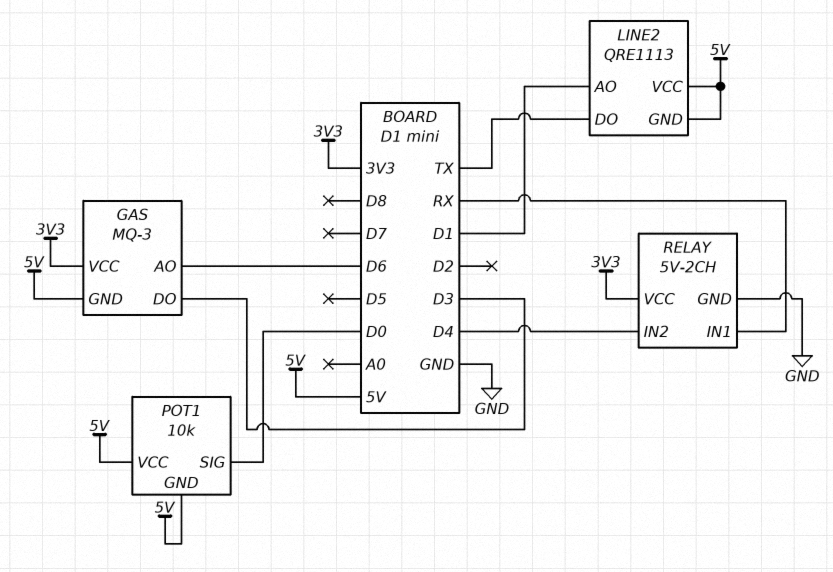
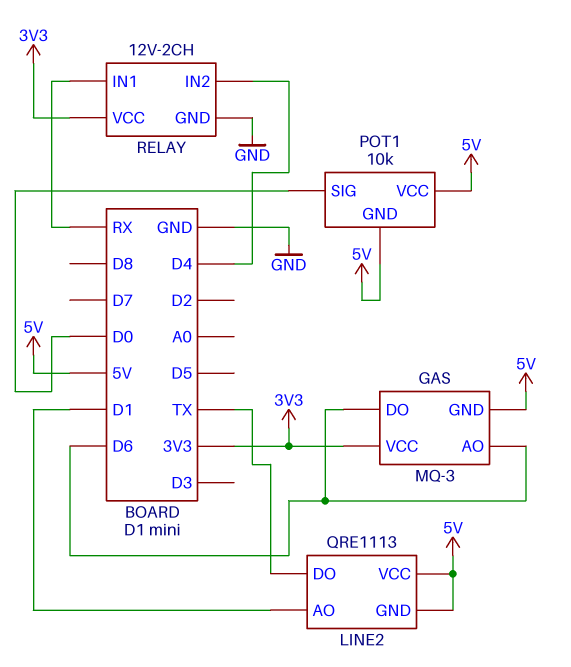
GAS pin DO: D3 -> D6
RELAY: 5V-2CH -> 12V-2CH

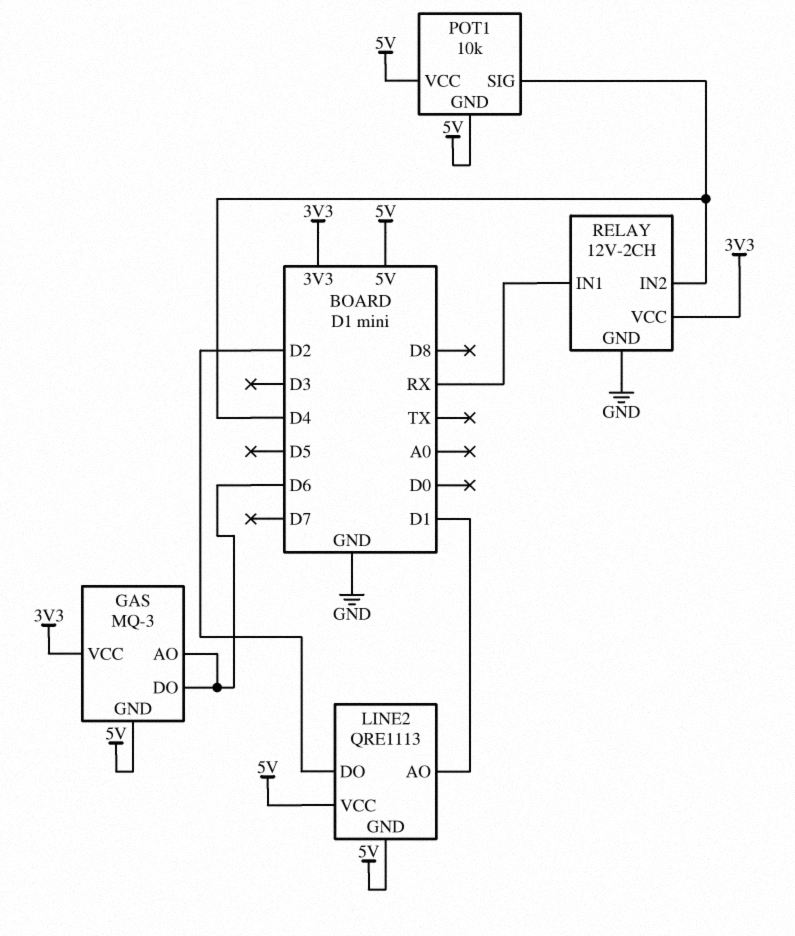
LINE2 pin DO: TX -> D2
POT1 pin SIG: D0 -> D4

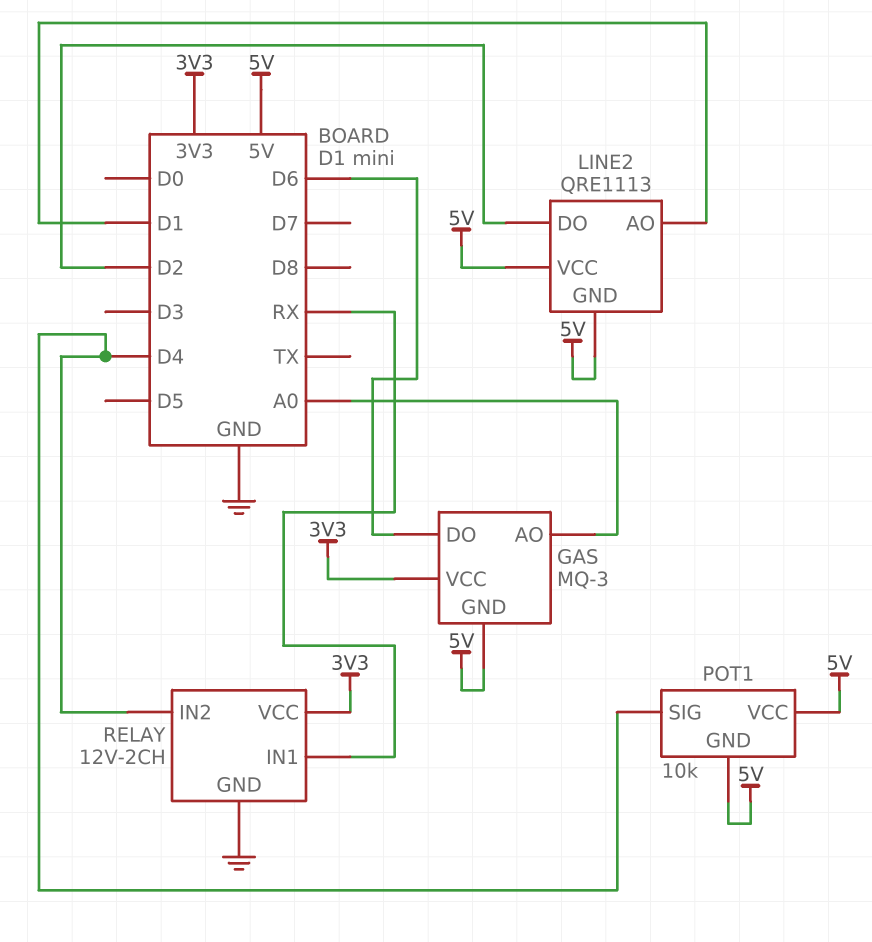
GAS pin AO: D6 -> A0

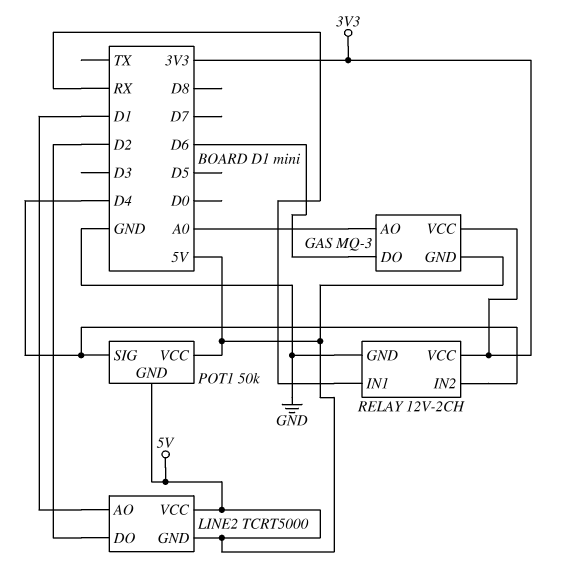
LINE2: QRE1113 -> TCRT5000
POT1: 10k -> 50k

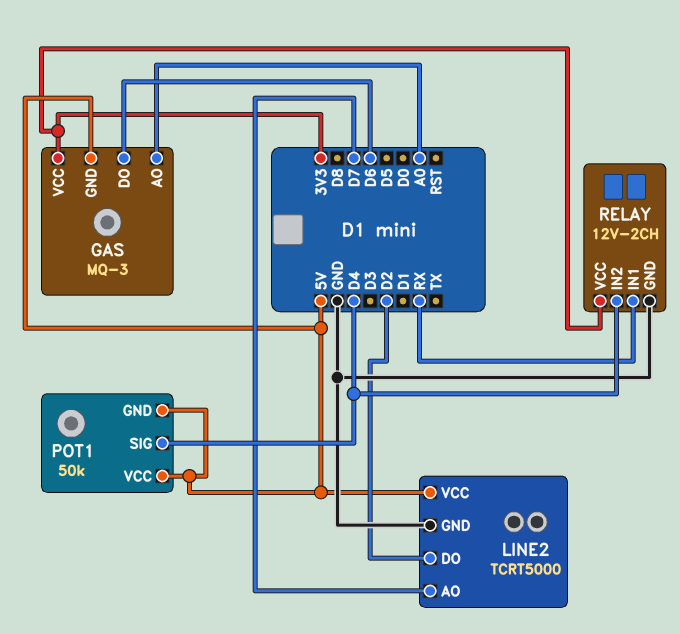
LINE2 pin AO: D1 -> D7
LINE2 pin GND: 5V -> GND

